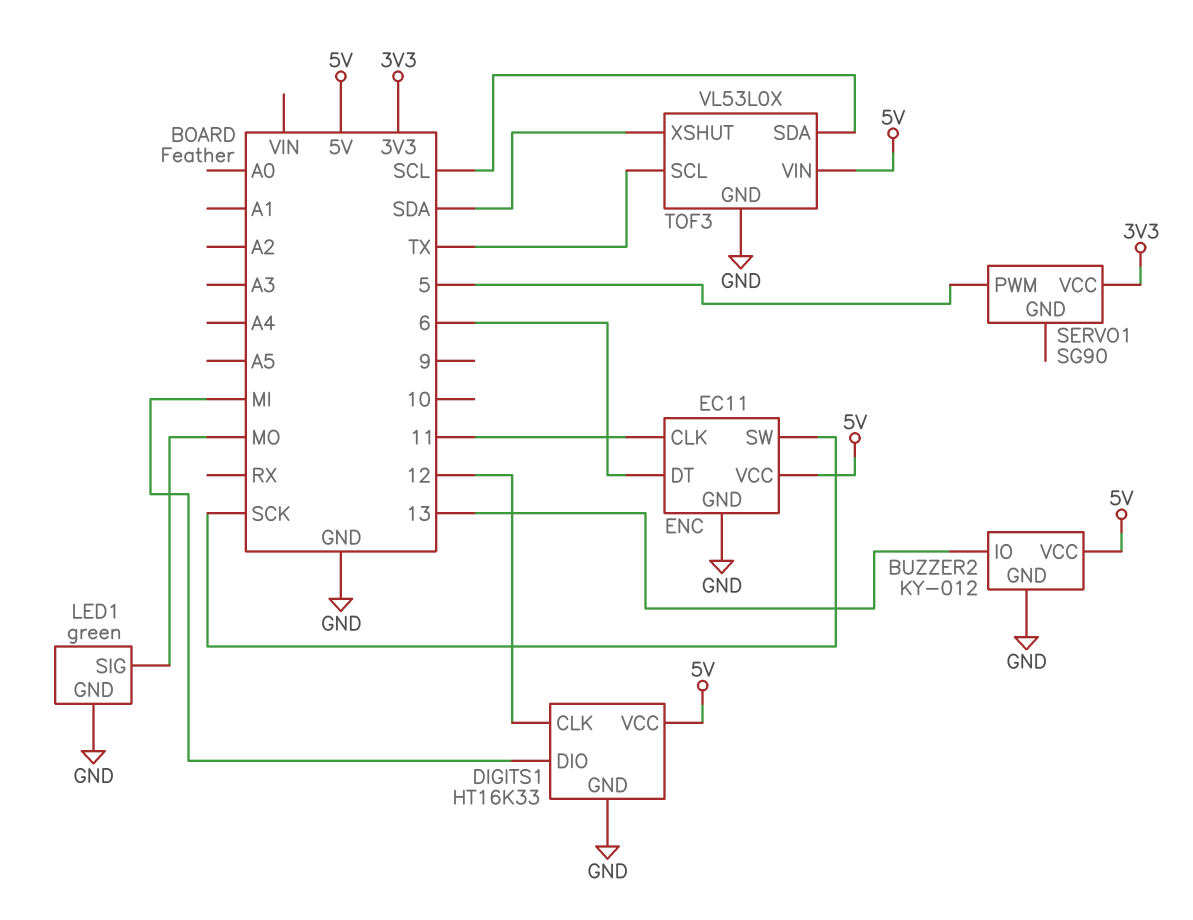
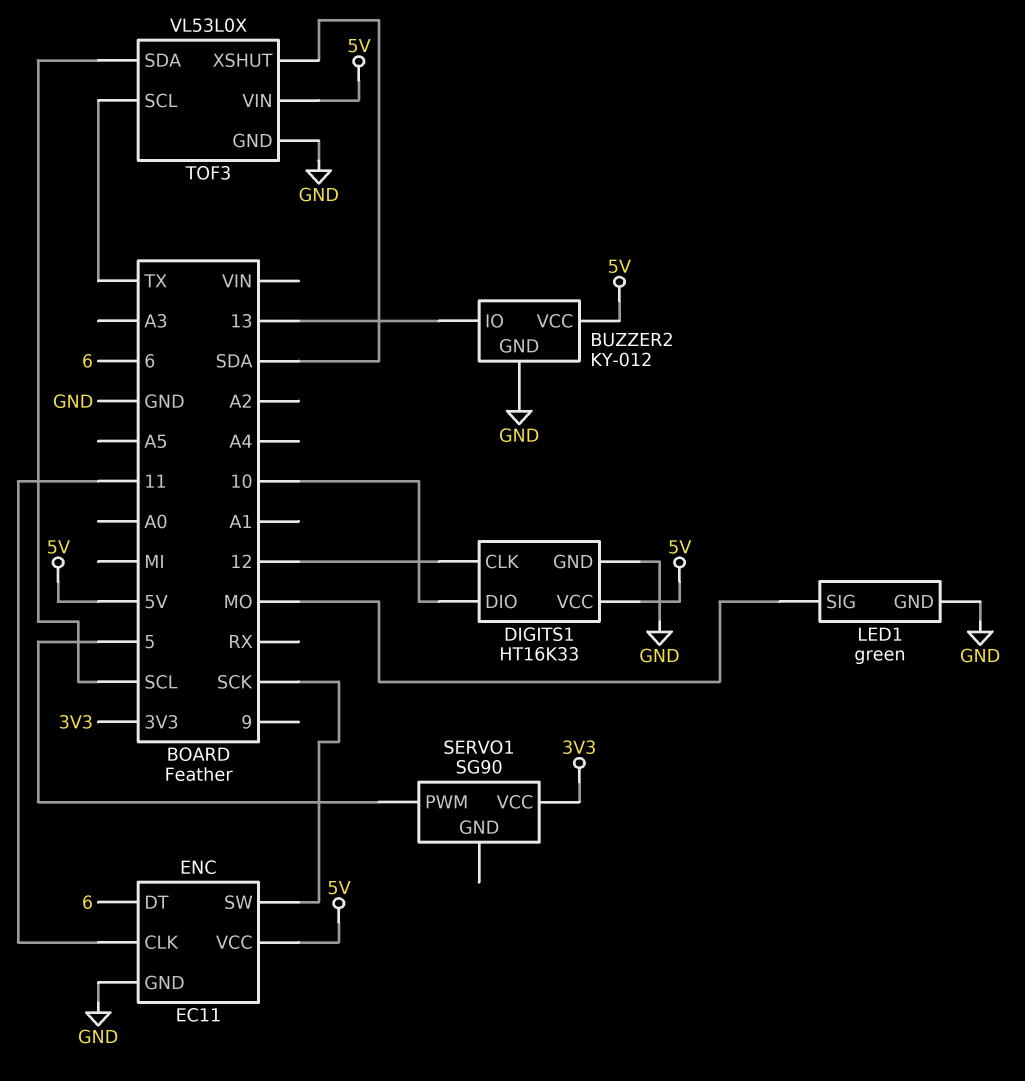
DIGITS1 pin DIO: MI -> 10

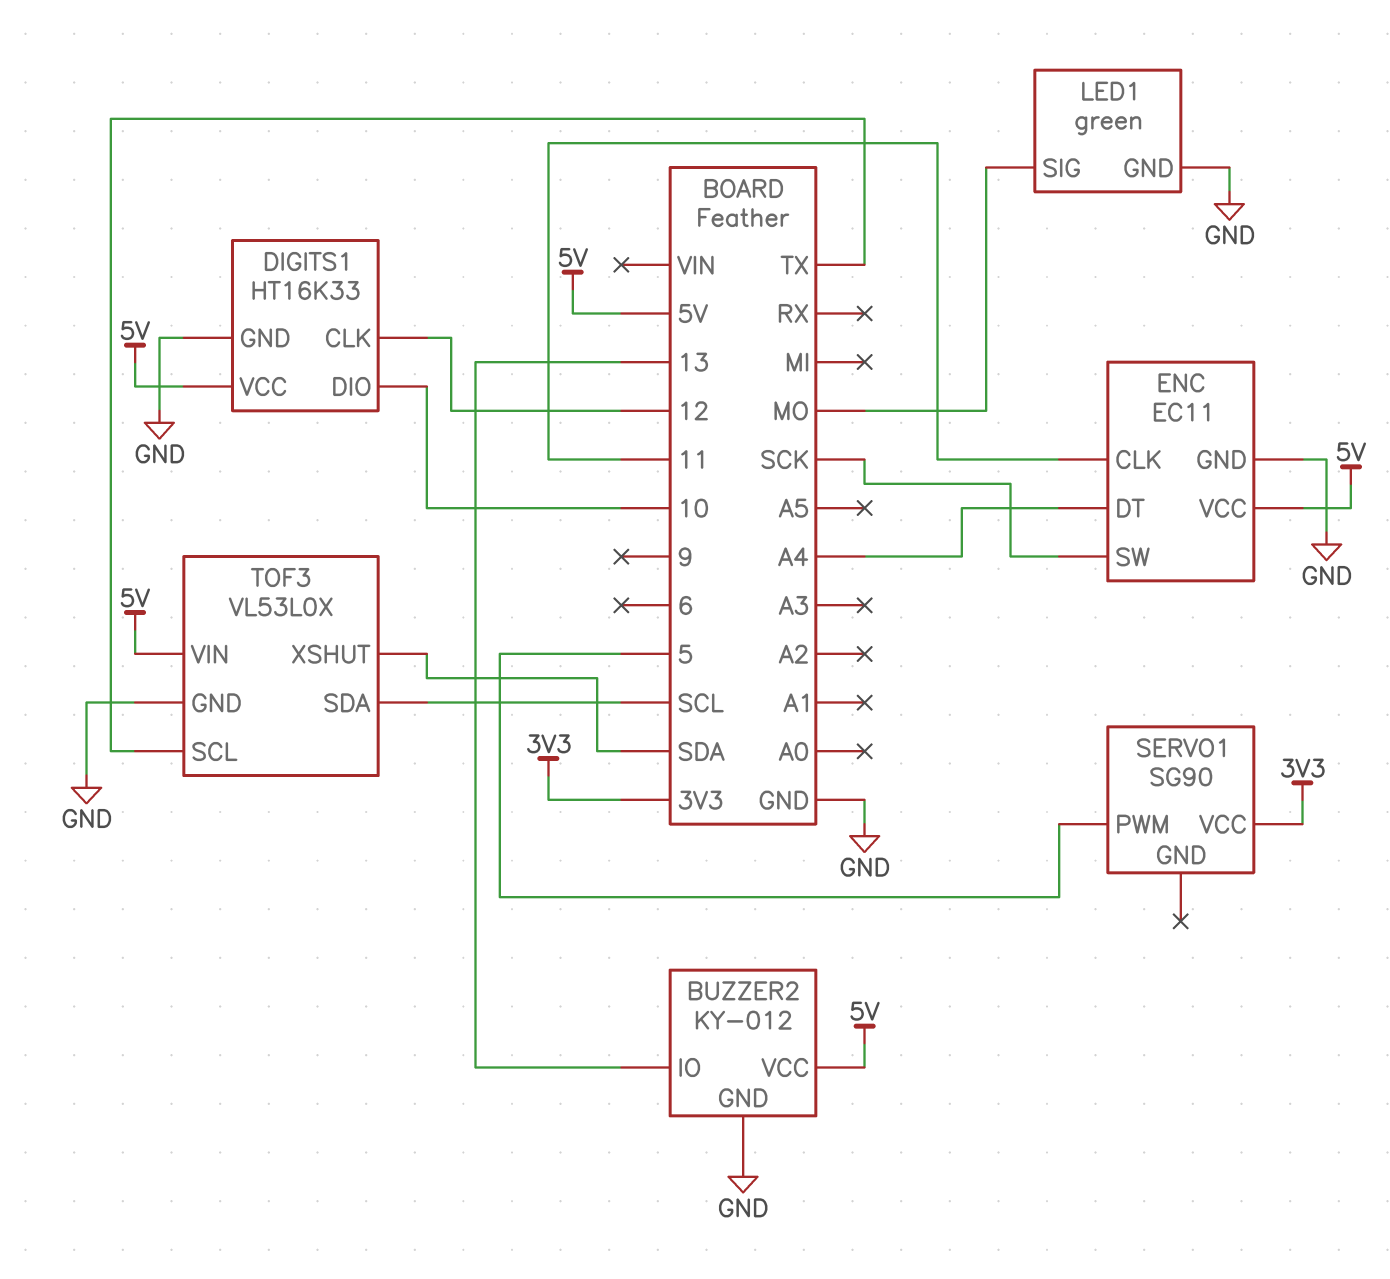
ENC pin DT: 6 -> A4

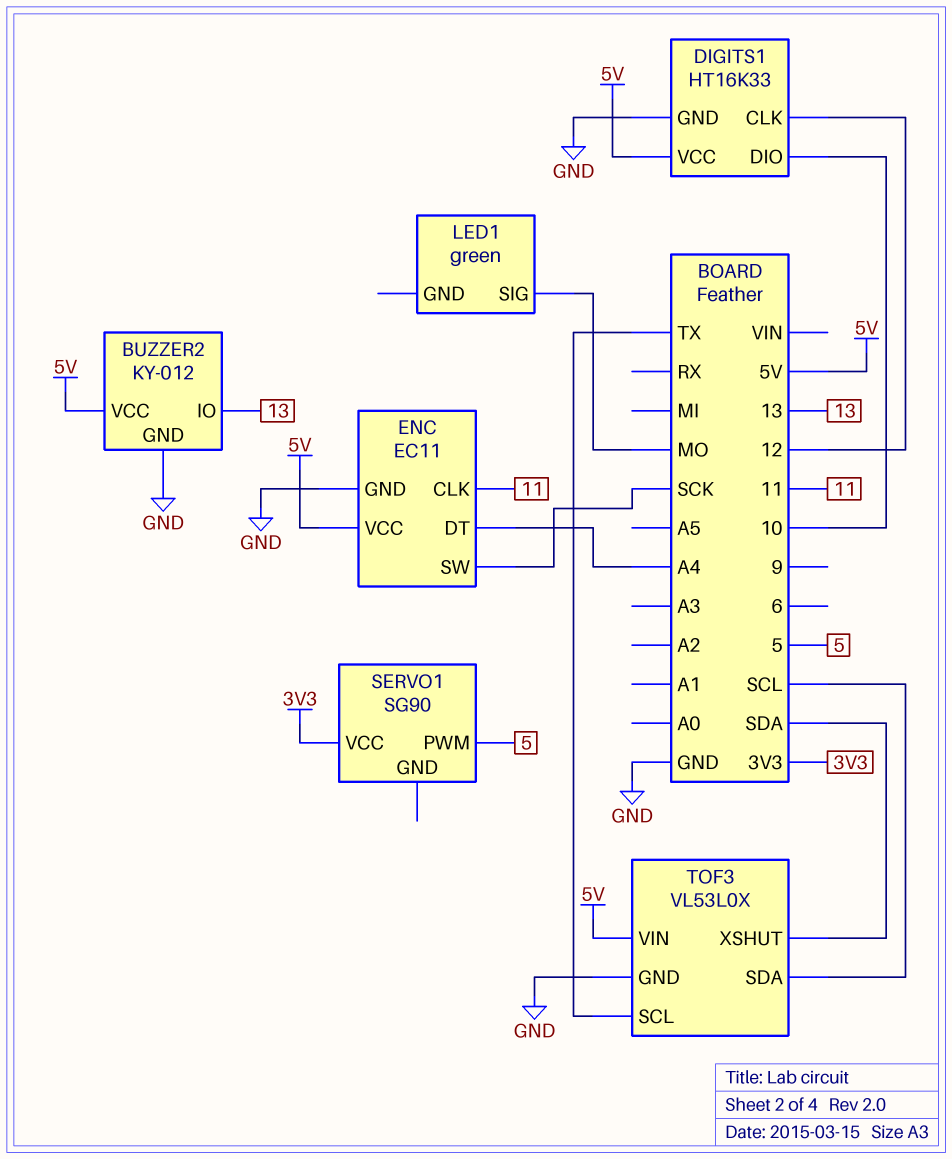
LED1 pin GND: GND -> none

